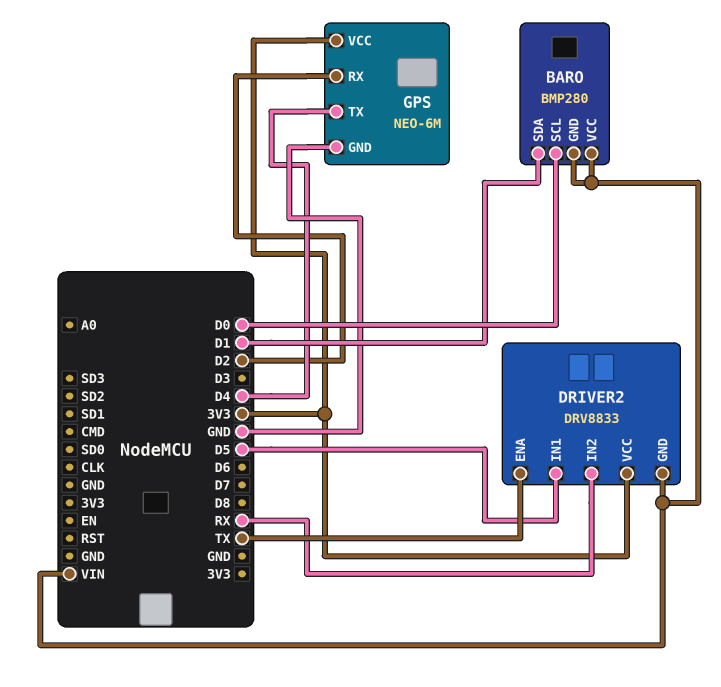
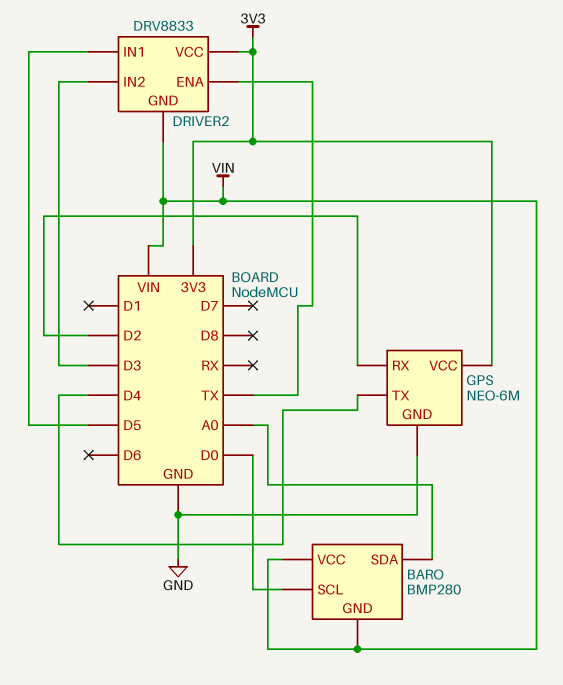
BARO pin SDA: D1 -> A0
DRIVER2 pin IN2: RX -> D3

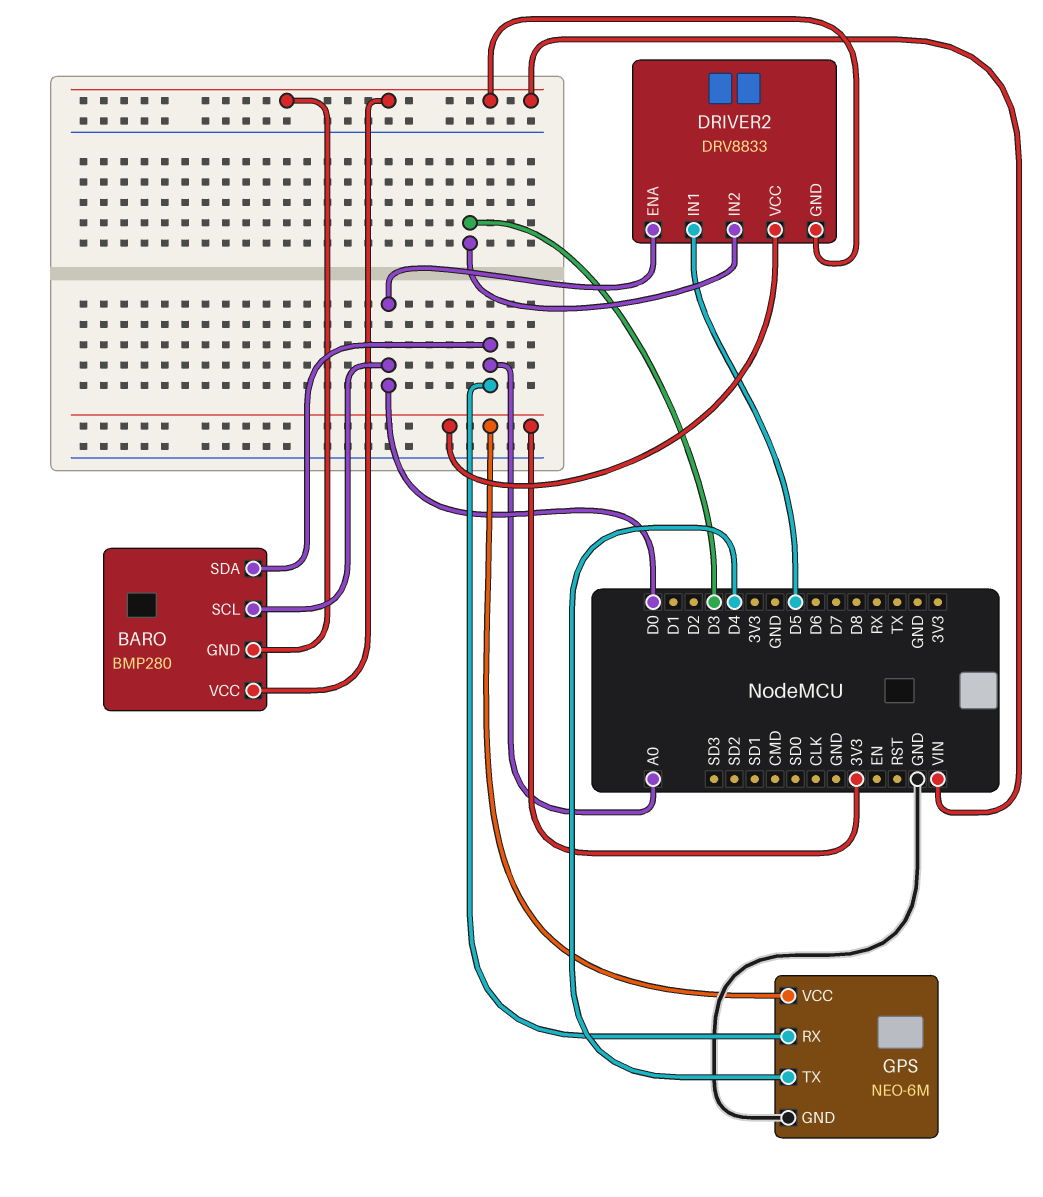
DRIVER2 pin ENA: TX -> D0
GPS pin RX: D2 -> A0

